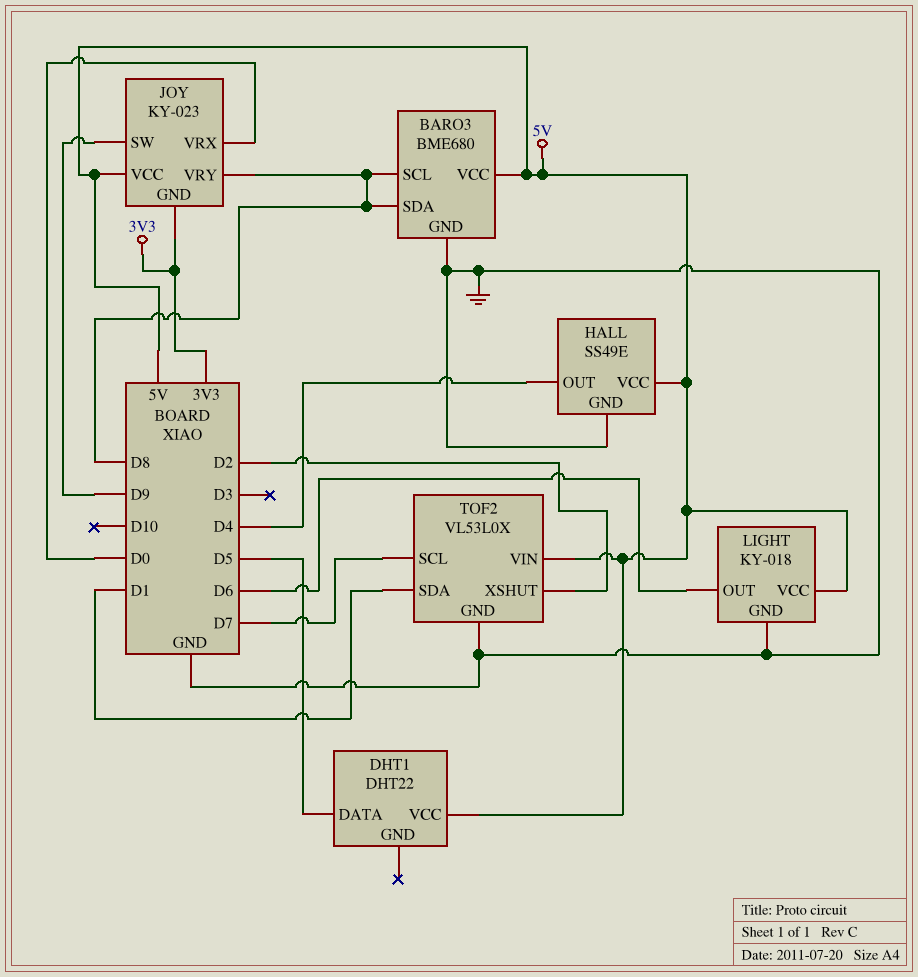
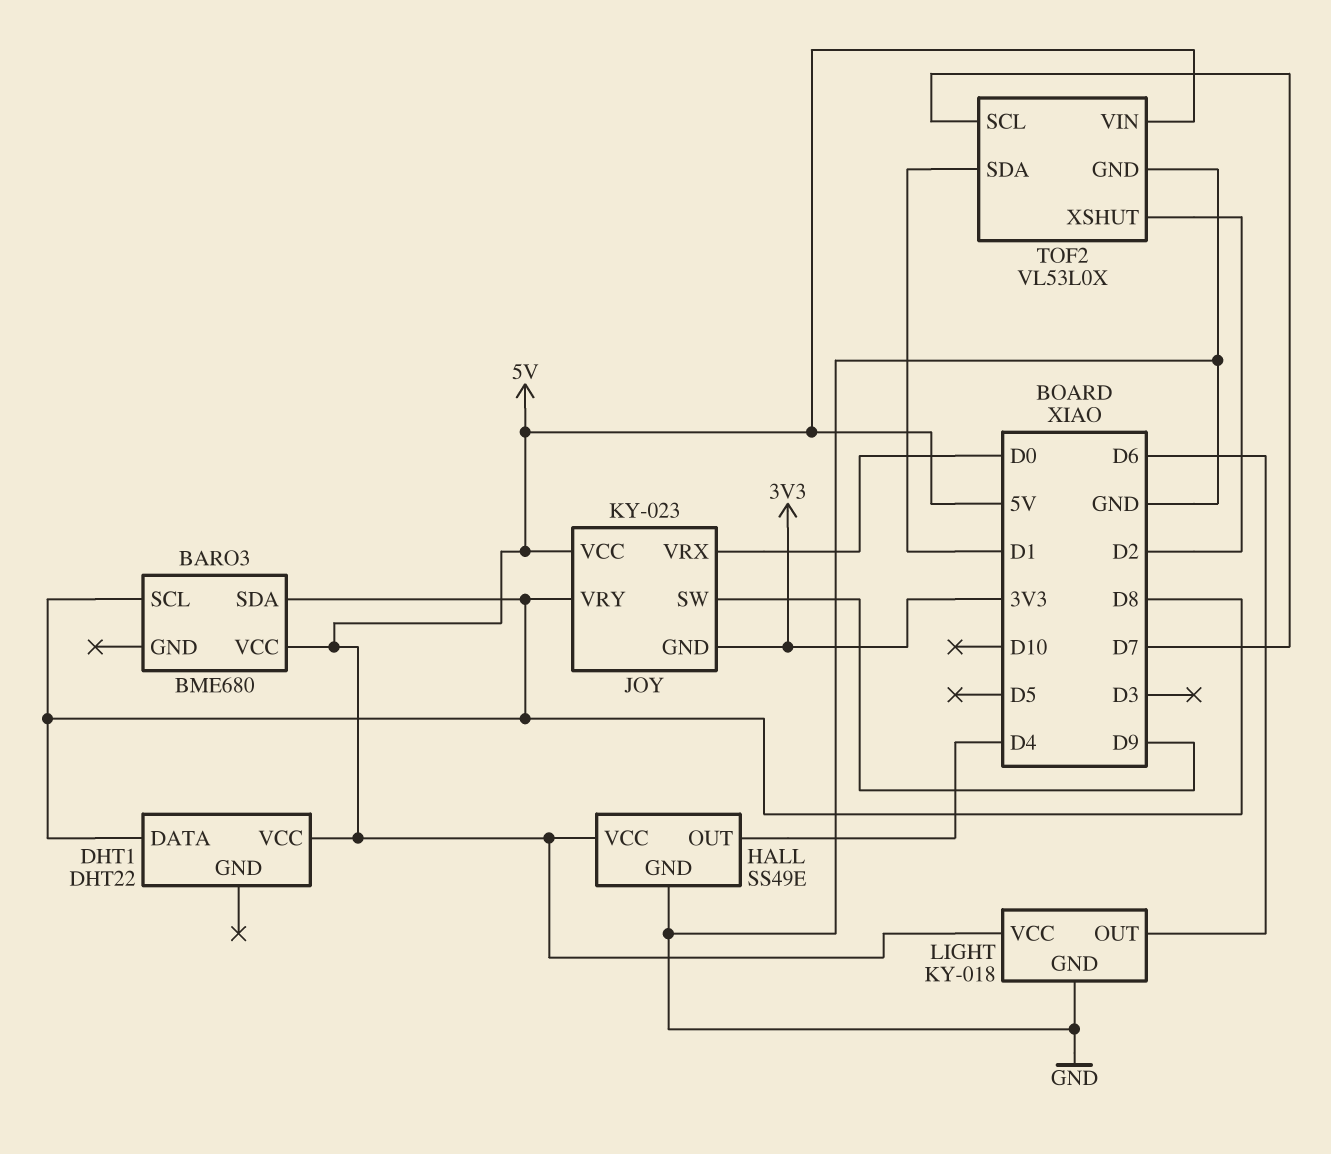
BARO3 pin GND: GND -> none
DHT1 pin DATA: D5 -> D8

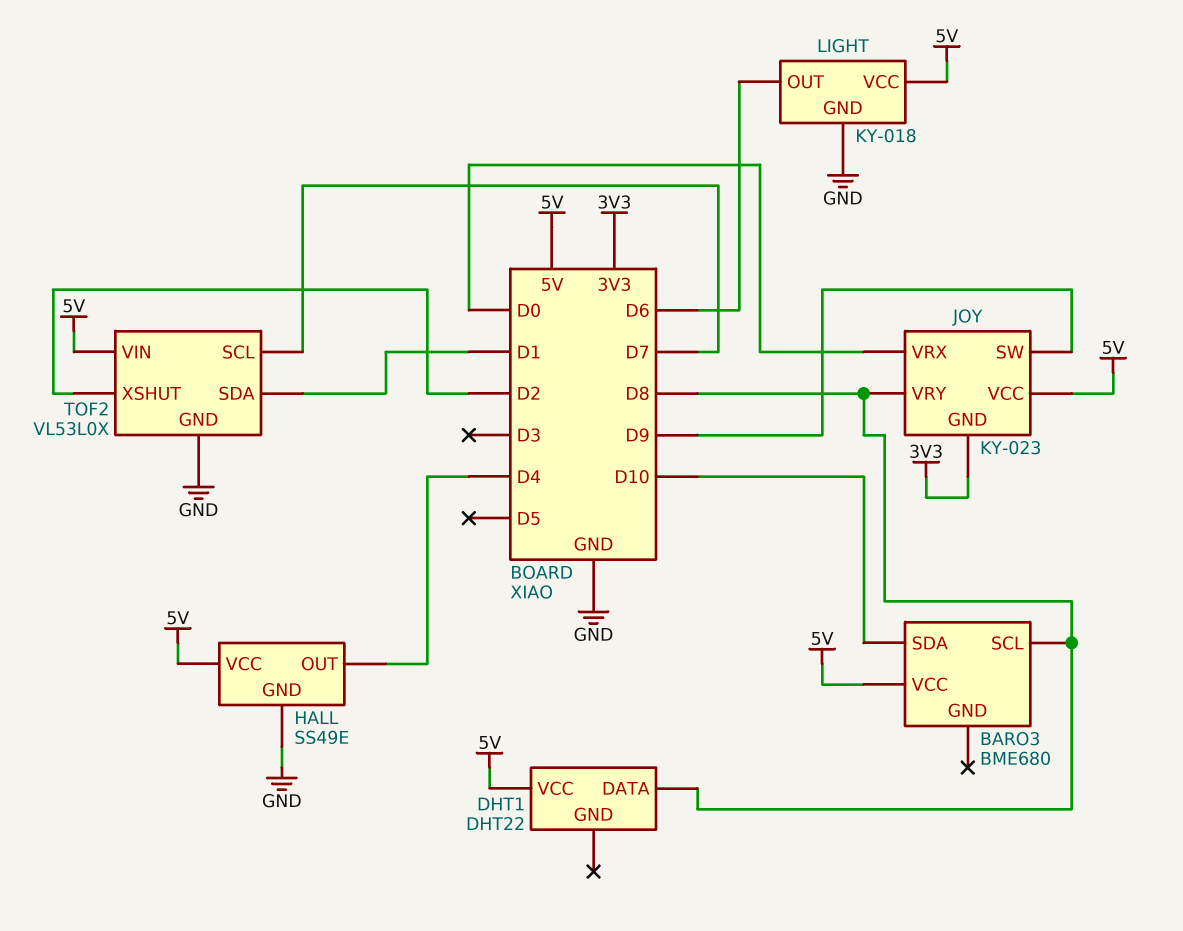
BARO3 pin SDA: D8 -> D10

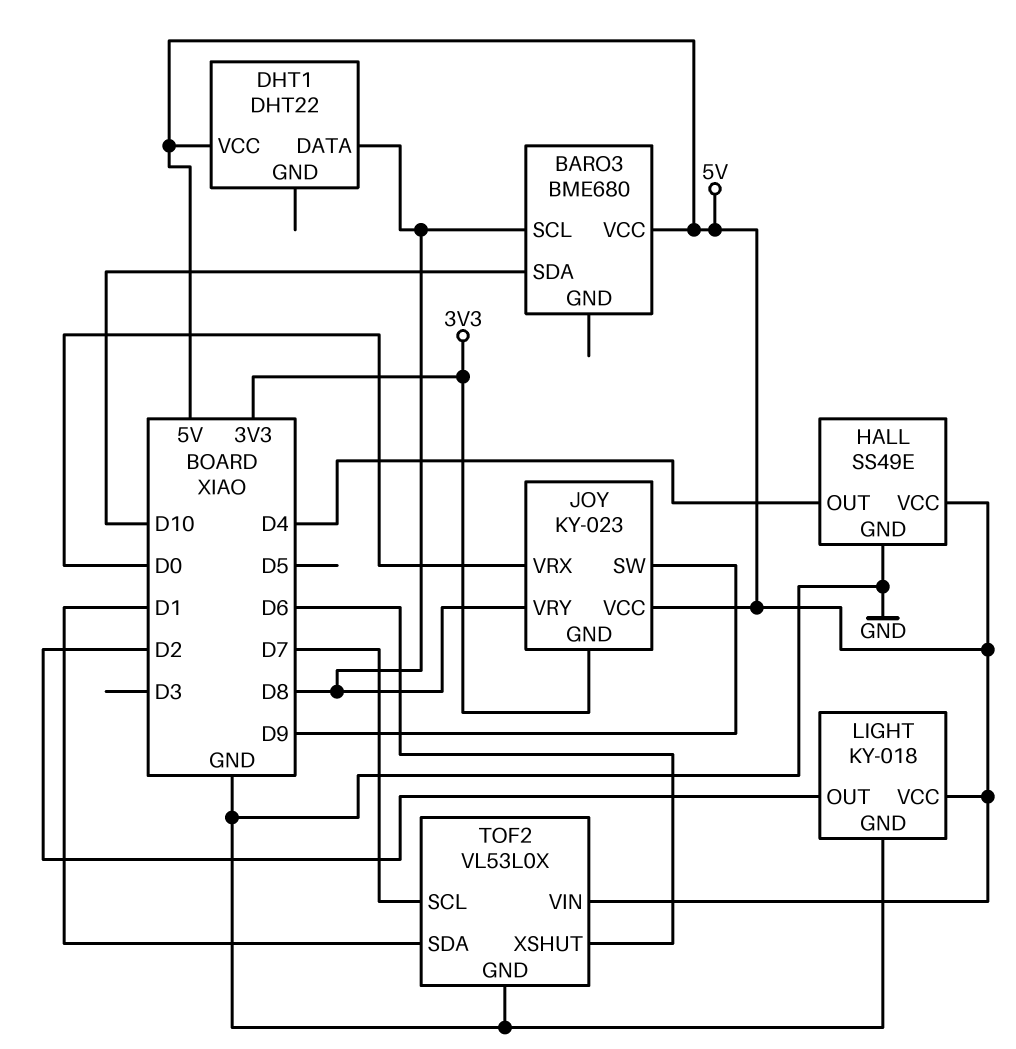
LIGHT pin OUT: D6 -> D2
TOF2 pin XSHUT: D2 -> D6

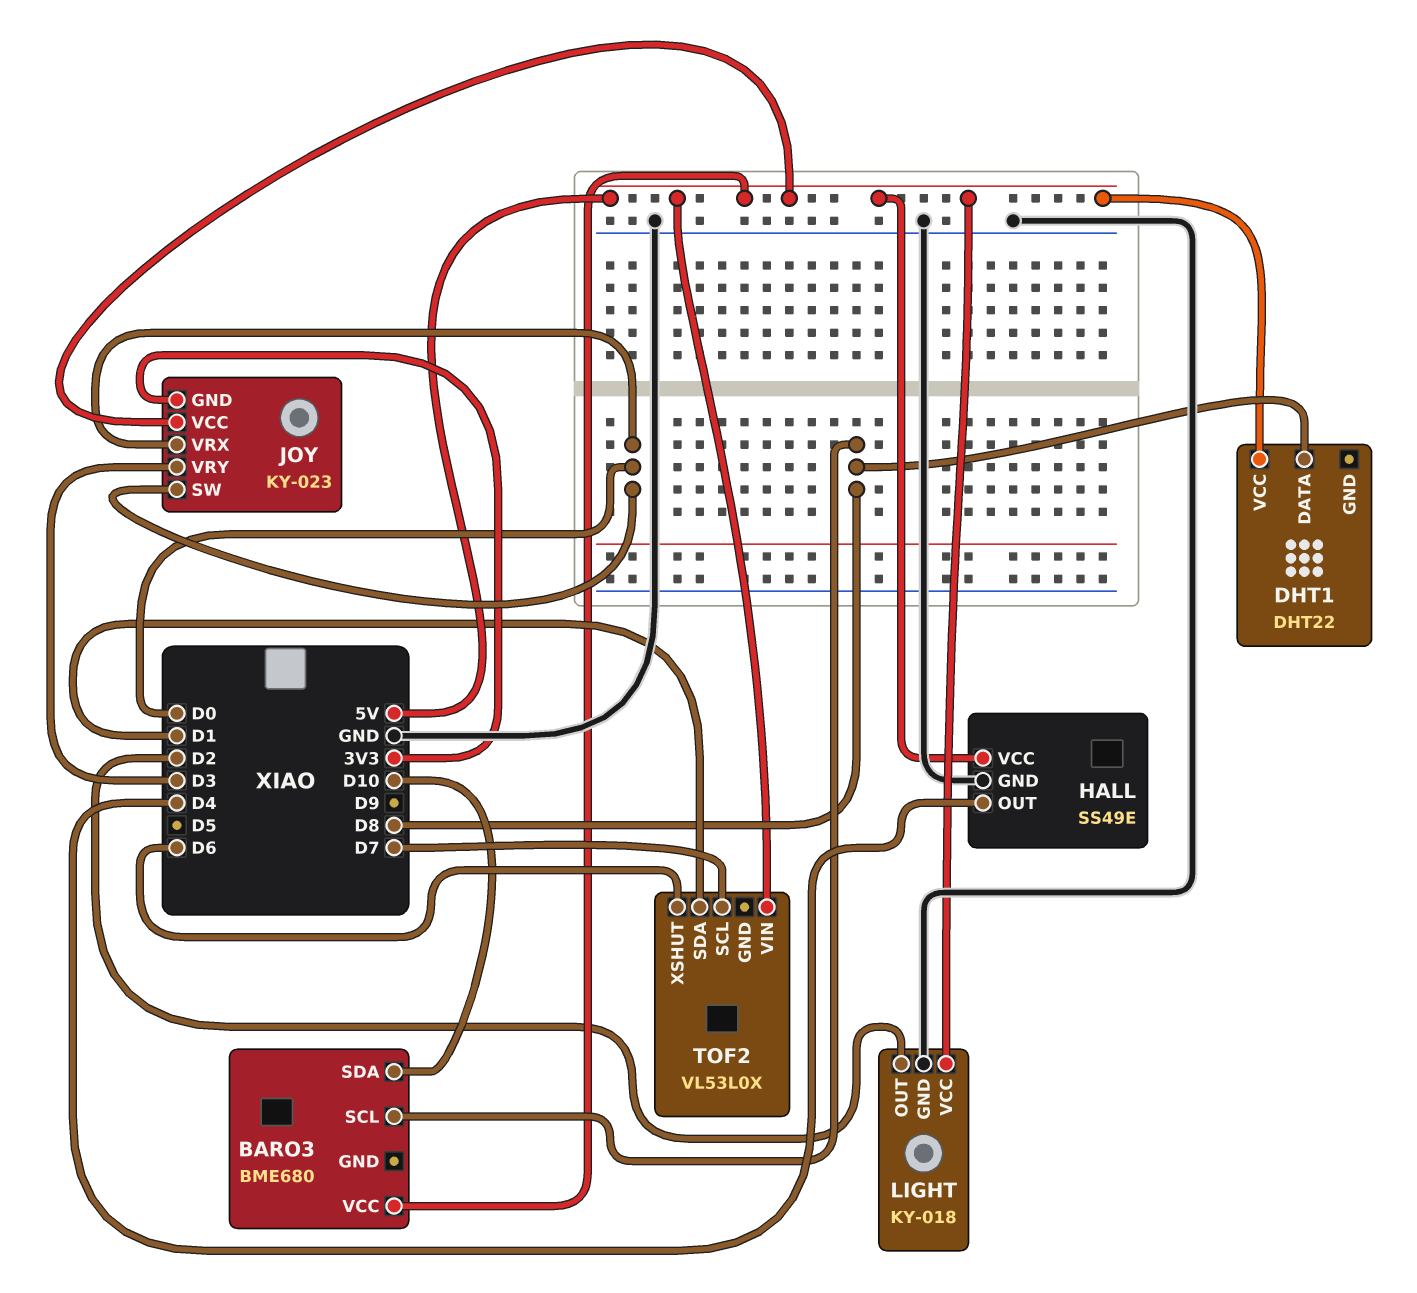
JOY pin SW: D9 -> D0
JOY pin VRY: D8 -> D3
TOF2 pin GND: GND -> none

